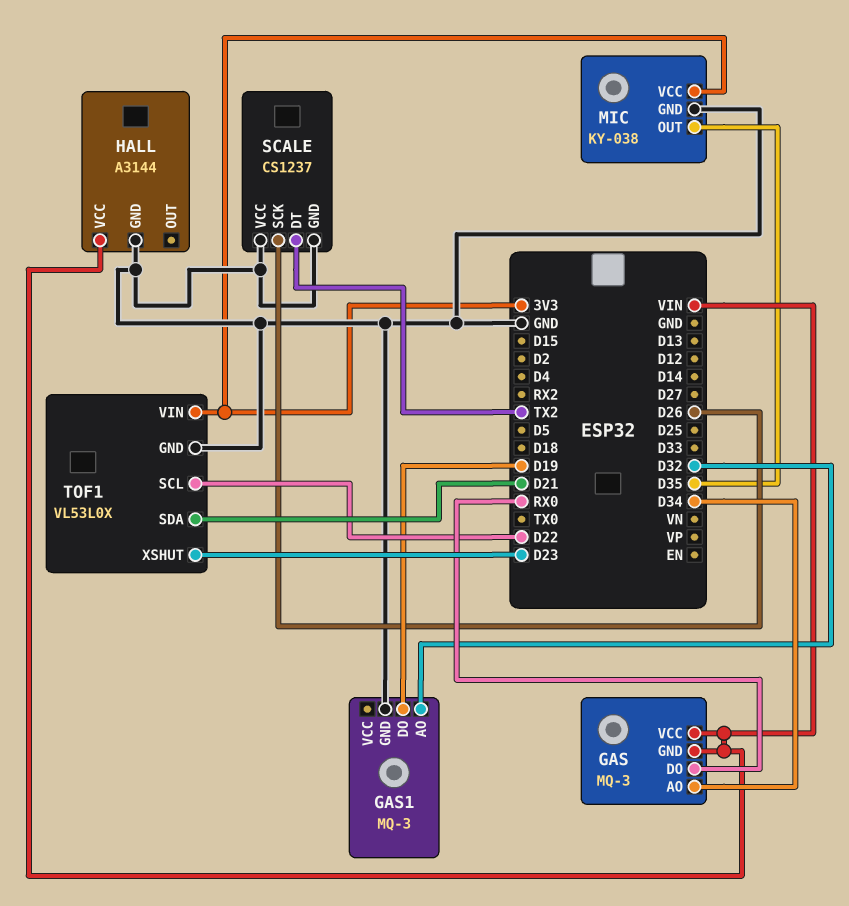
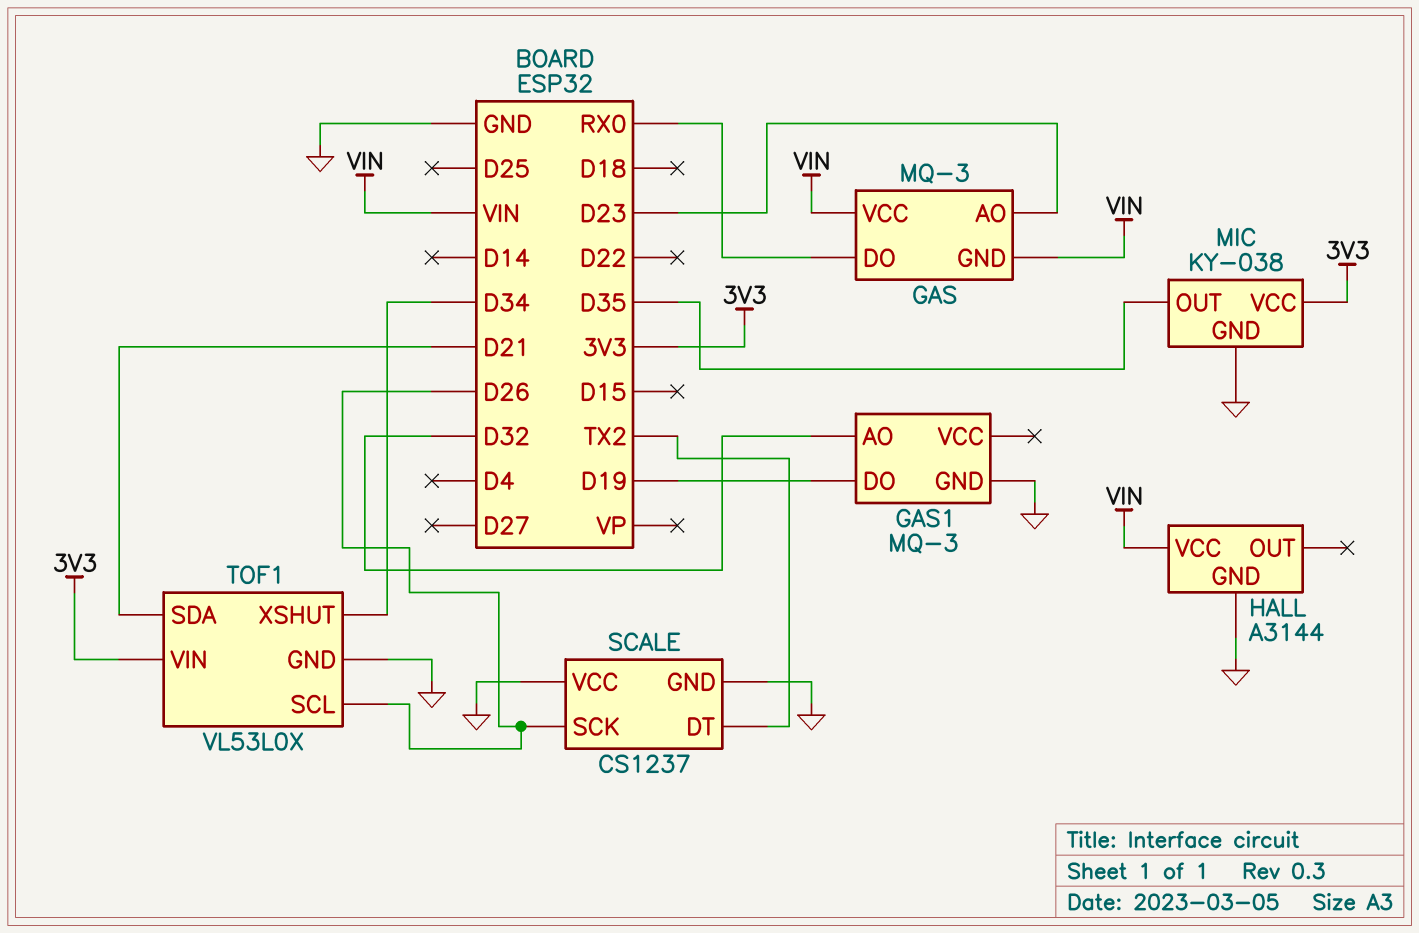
GAS pin AO: D34 -> D23
TOF1 pin SCL: D22 -> D26
TOF1 pin XSHUT: D23 -> D34

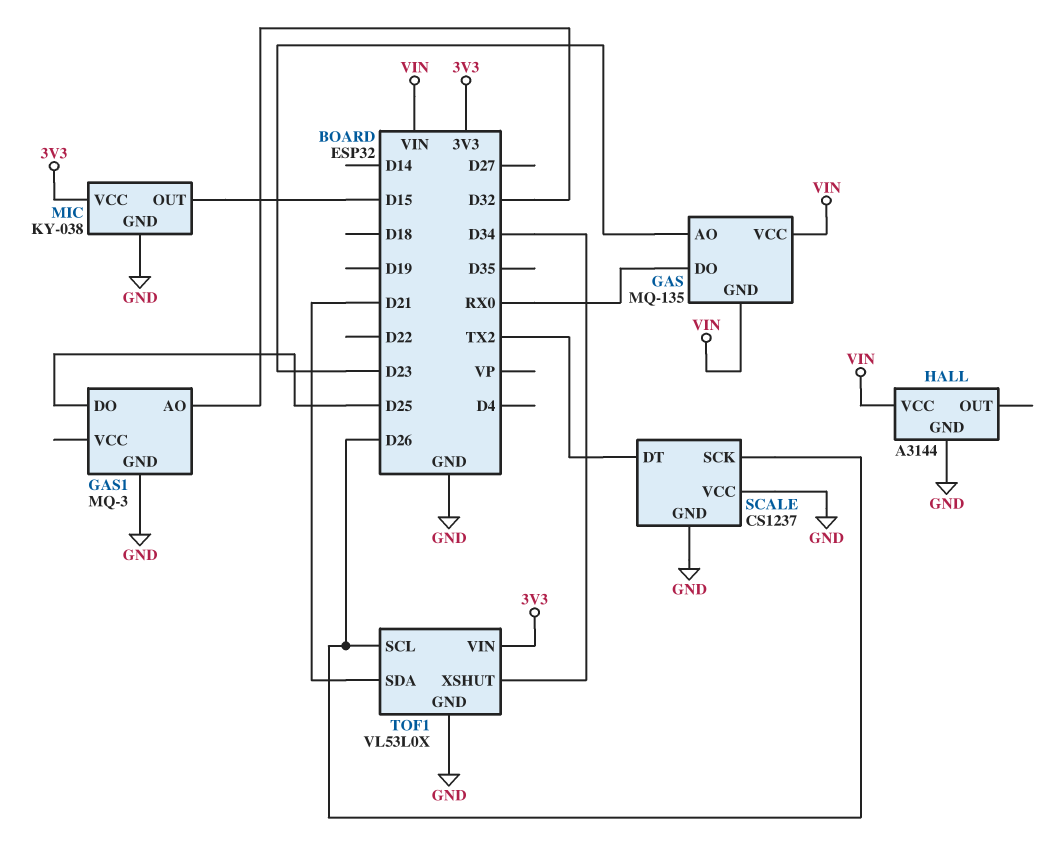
GAS: MQ-3 -> MQ-135
GAS1 pin DO: D19 -> D25
MIC pin OUT: D35 -> D15

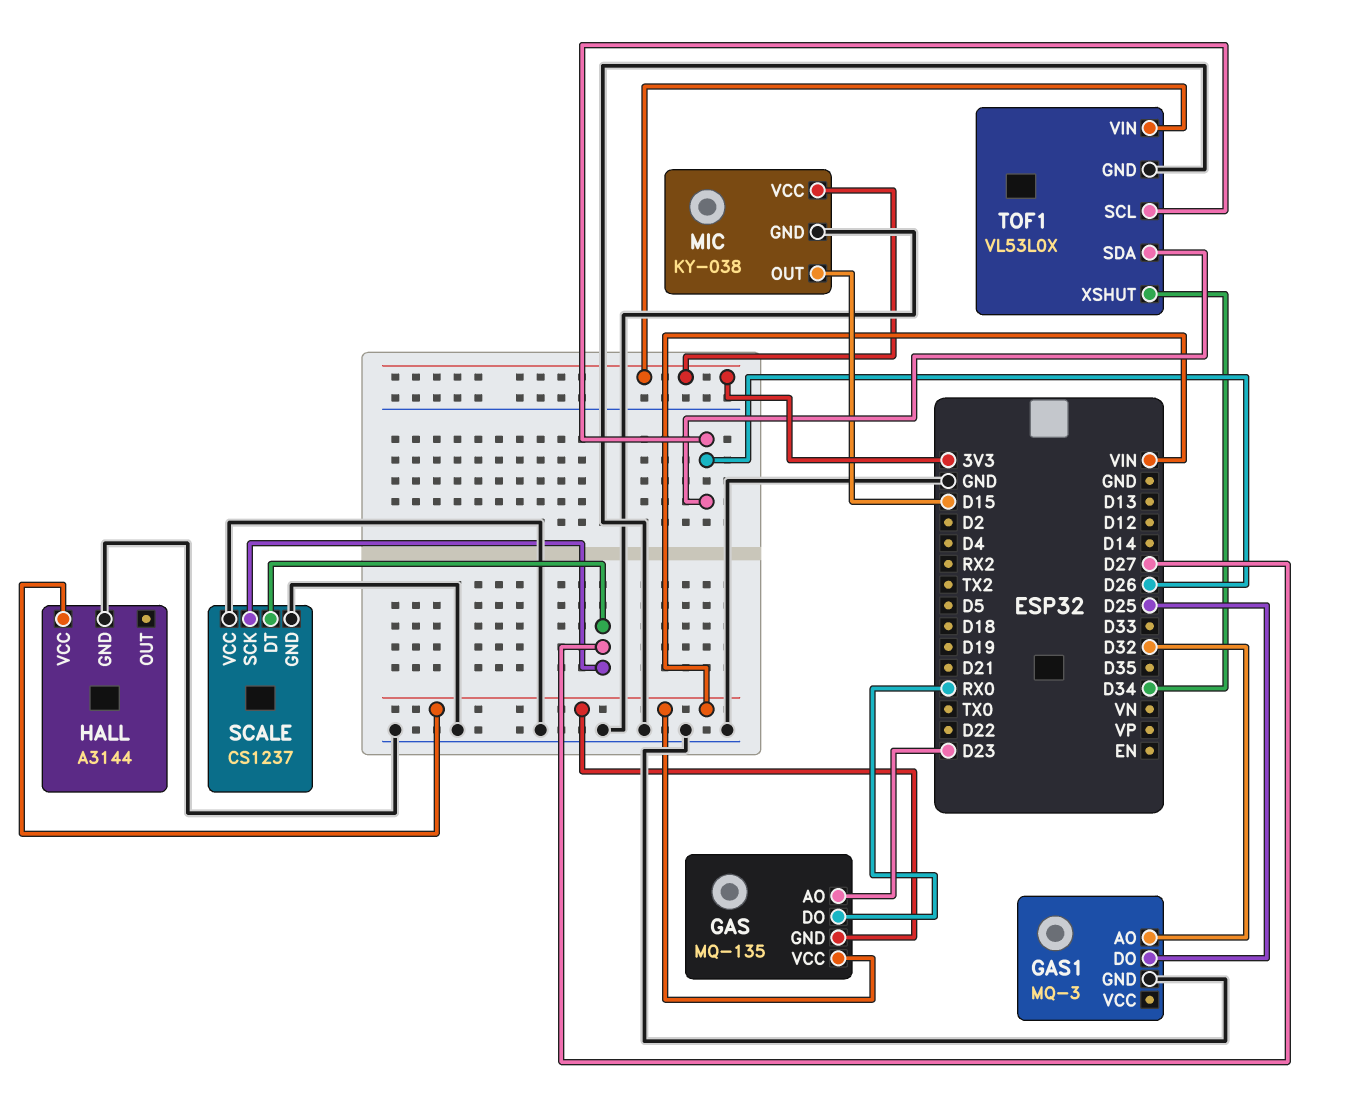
SCALE pin DT: TX2 -> D27
SCALE pin SCK: D26 -> D27
TOF1 pin SDA: D21 -> D26

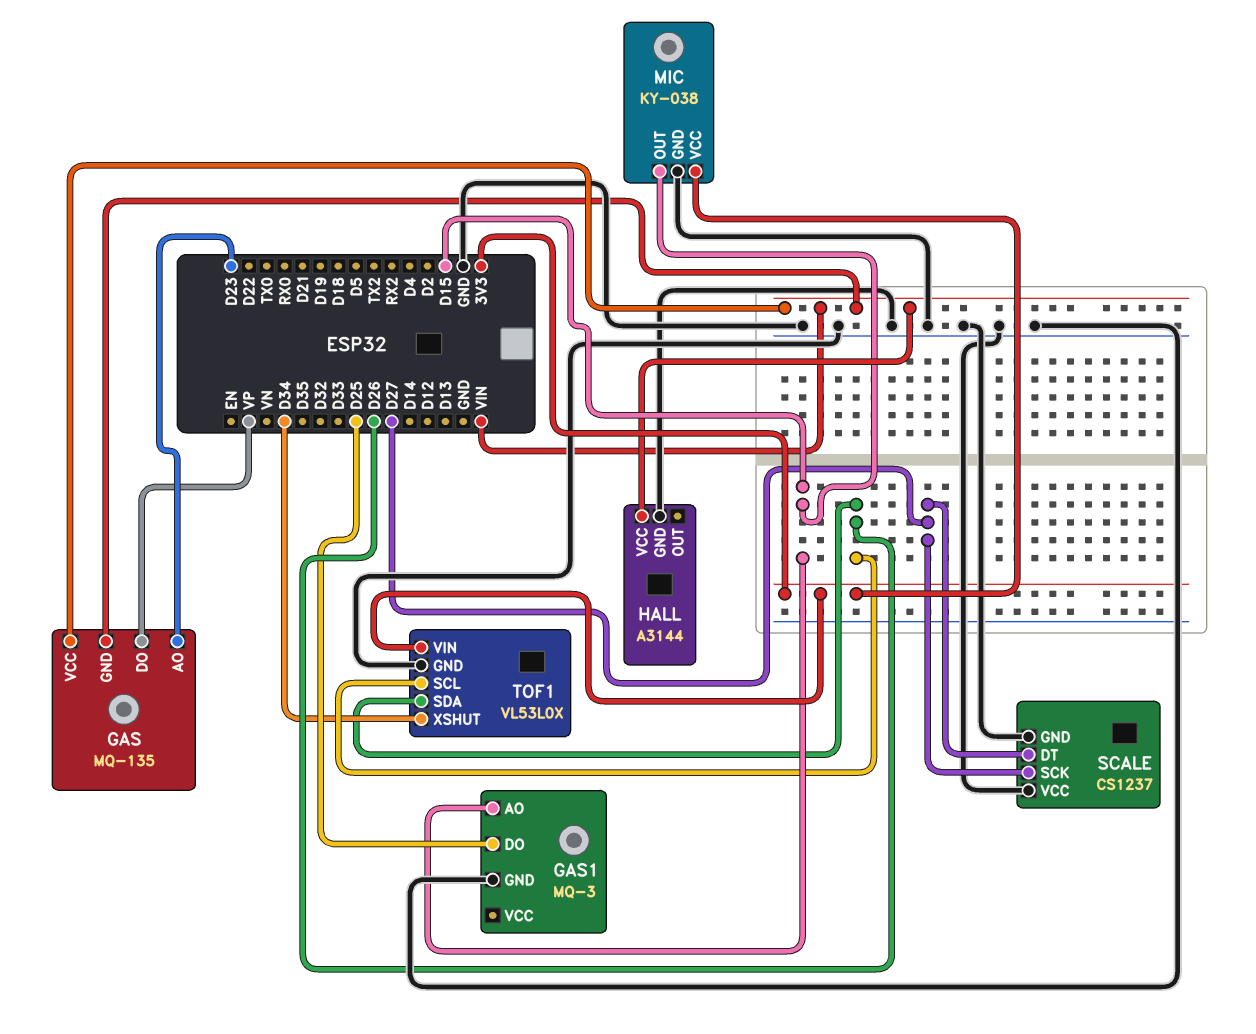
GAS pin DO: RX0 -> VP
GAS1 pin AO: D32 -> D15

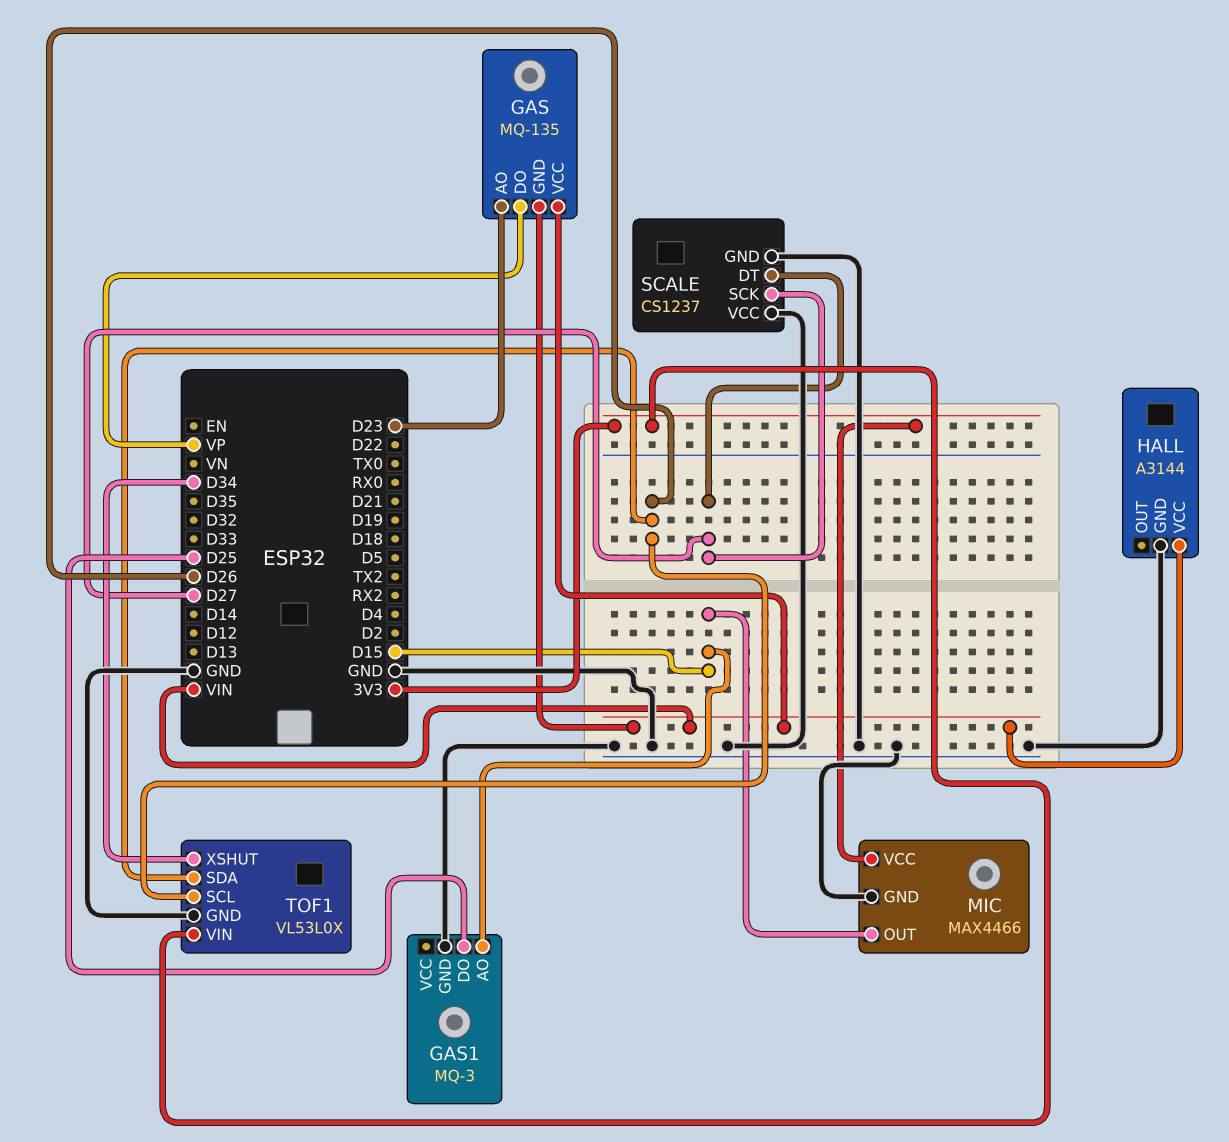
MIC: KY-038 -> MAX4466

